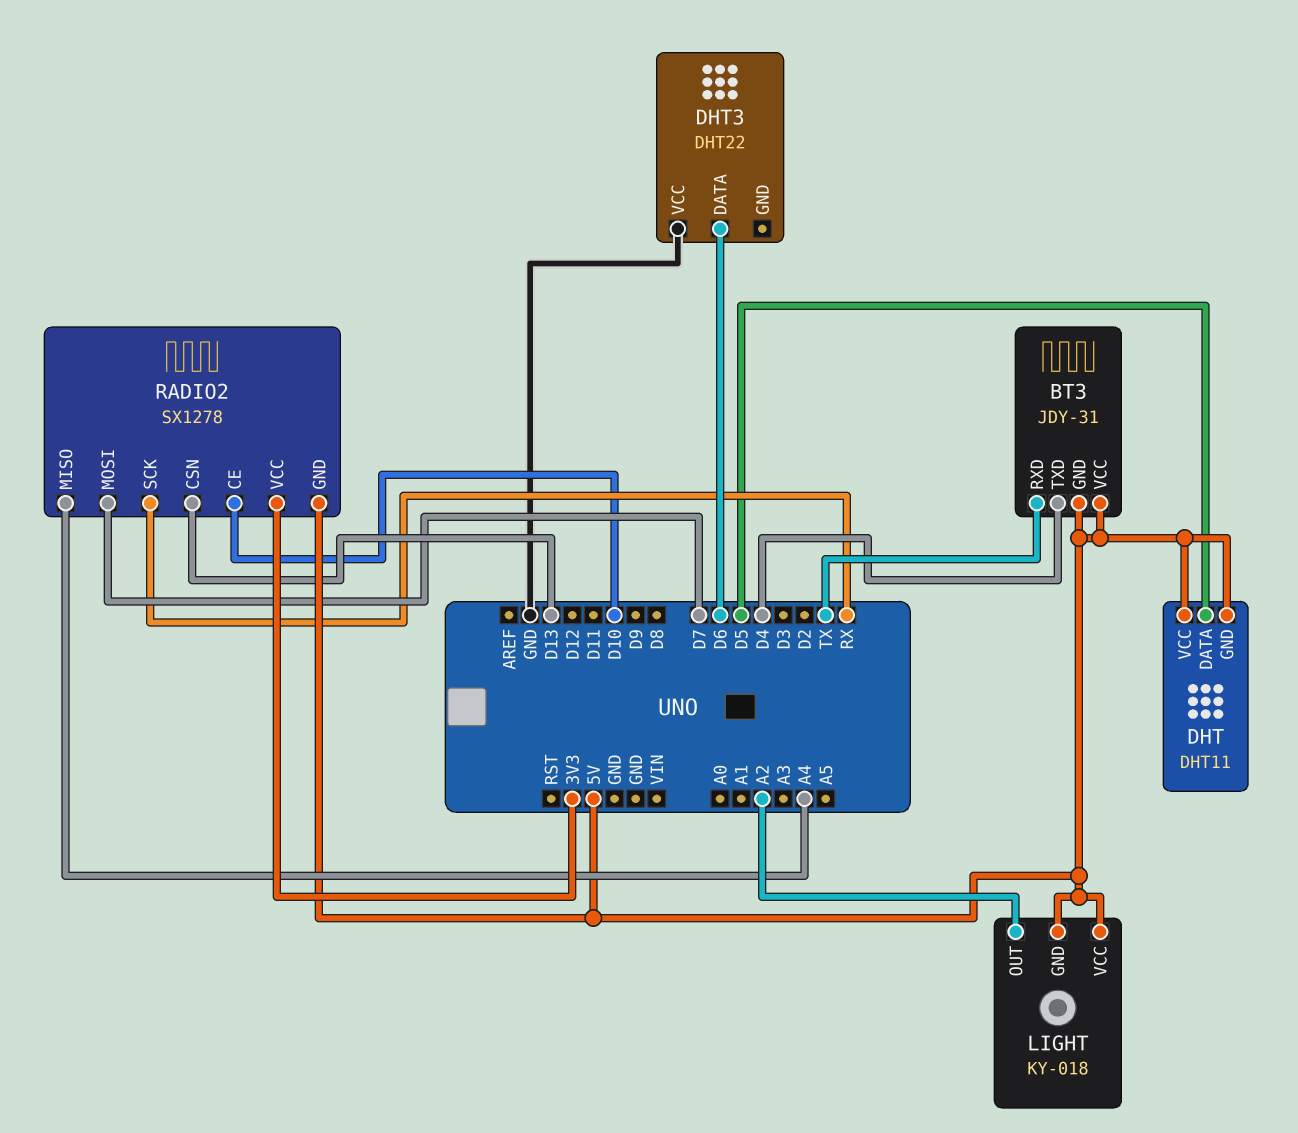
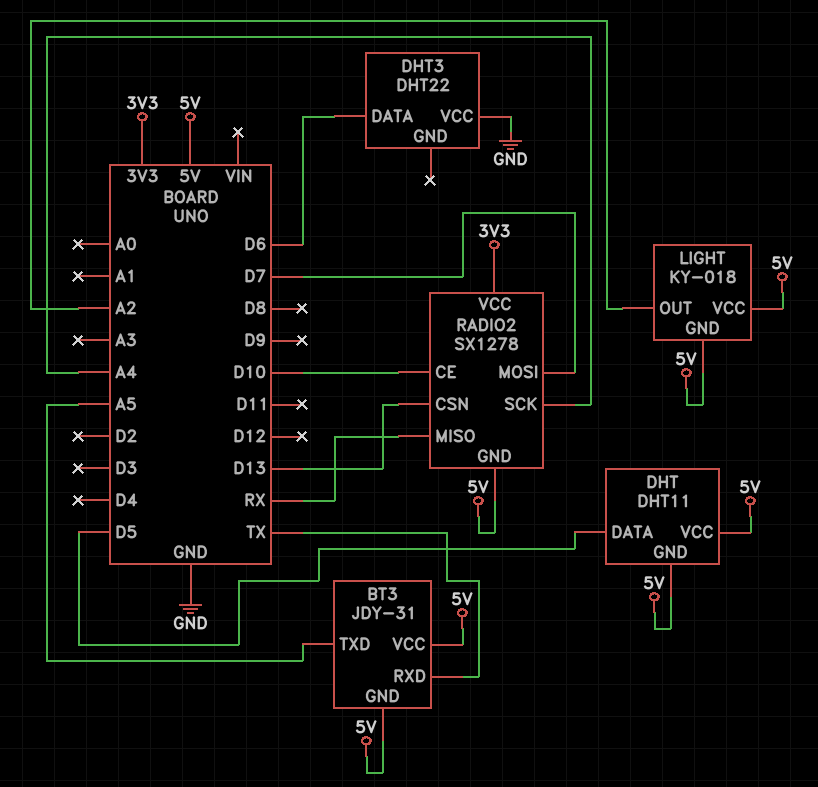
BT3 pin TXD: D4 -> A5
RADIO2 pin MISO: A4 -> RX
RADIO2 pin SCK: RX -> A4

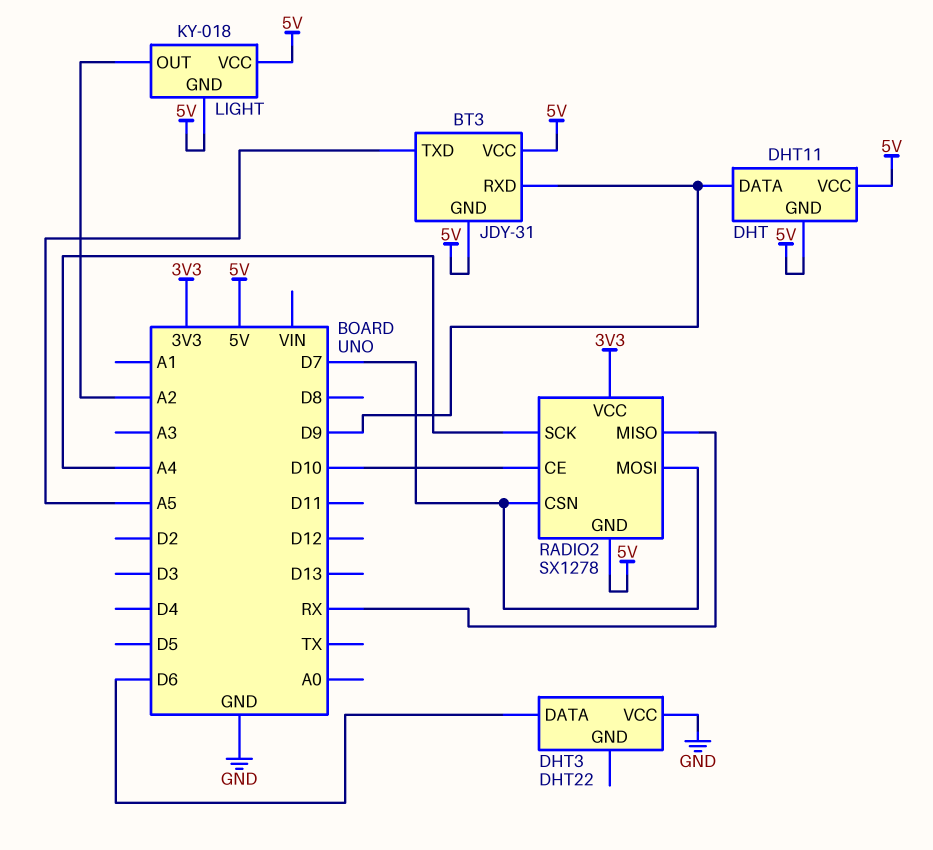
BT3 pin RXD: TX -> D9
DHT pin DATA: D5 -> D9
RADIO2 pin CSN: D13 -> D7

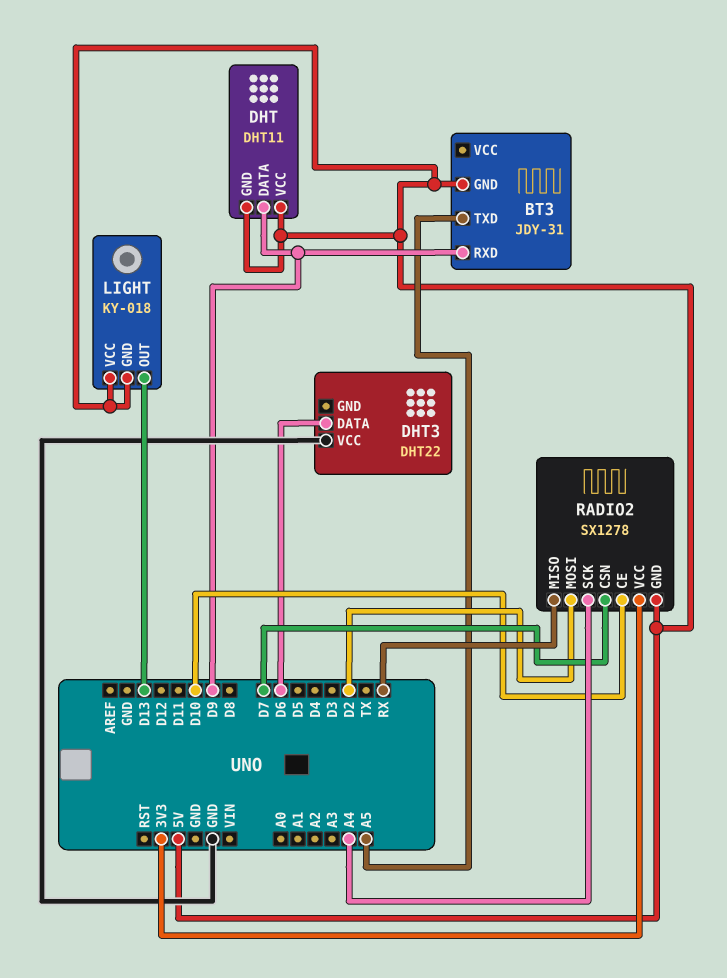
BT3 pin VCC: 5V -> none
LIGHT pin OUT: A2 -> D13
RADIO2 pin MOSI: D7 -> D2

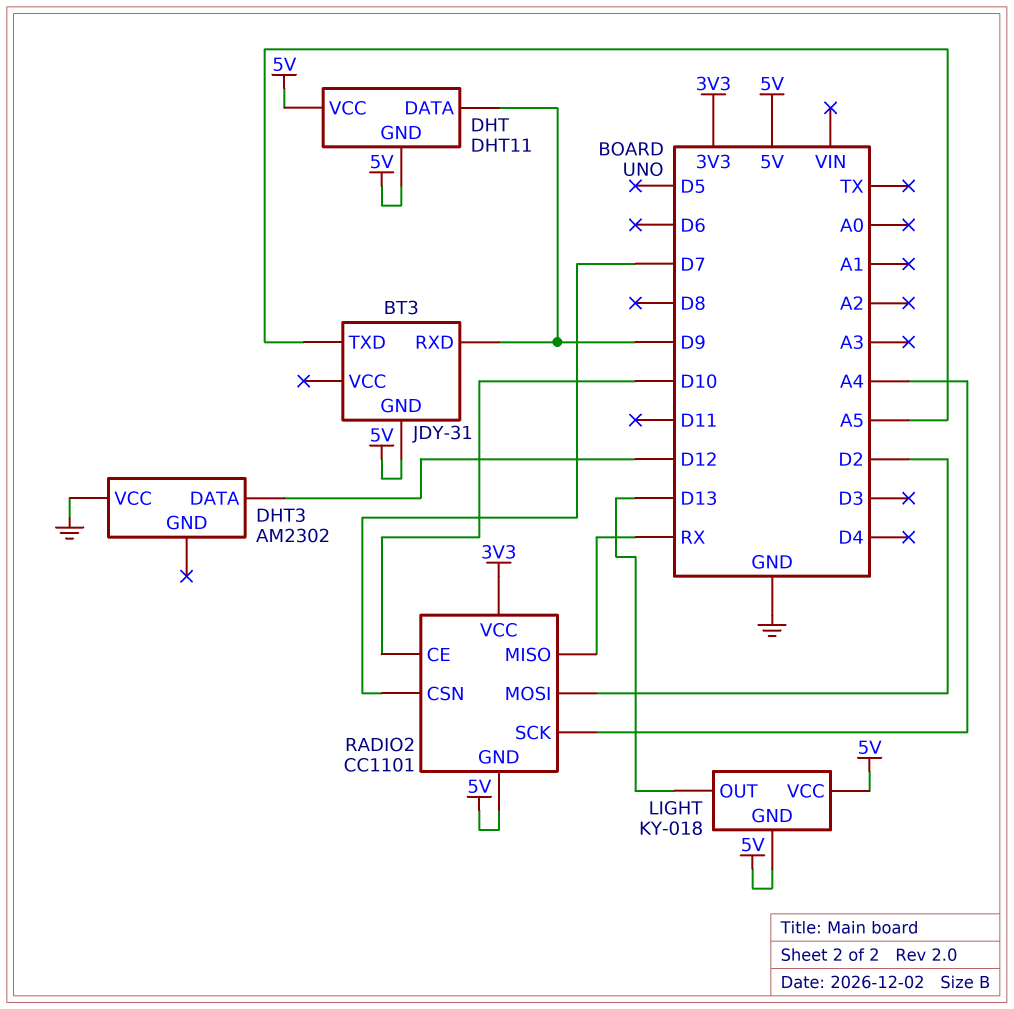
DHT3: DHT22 -> AM2302
DHT3 pin DATA: D6 -> D12
RADIO2: SX1278 -> CC1101

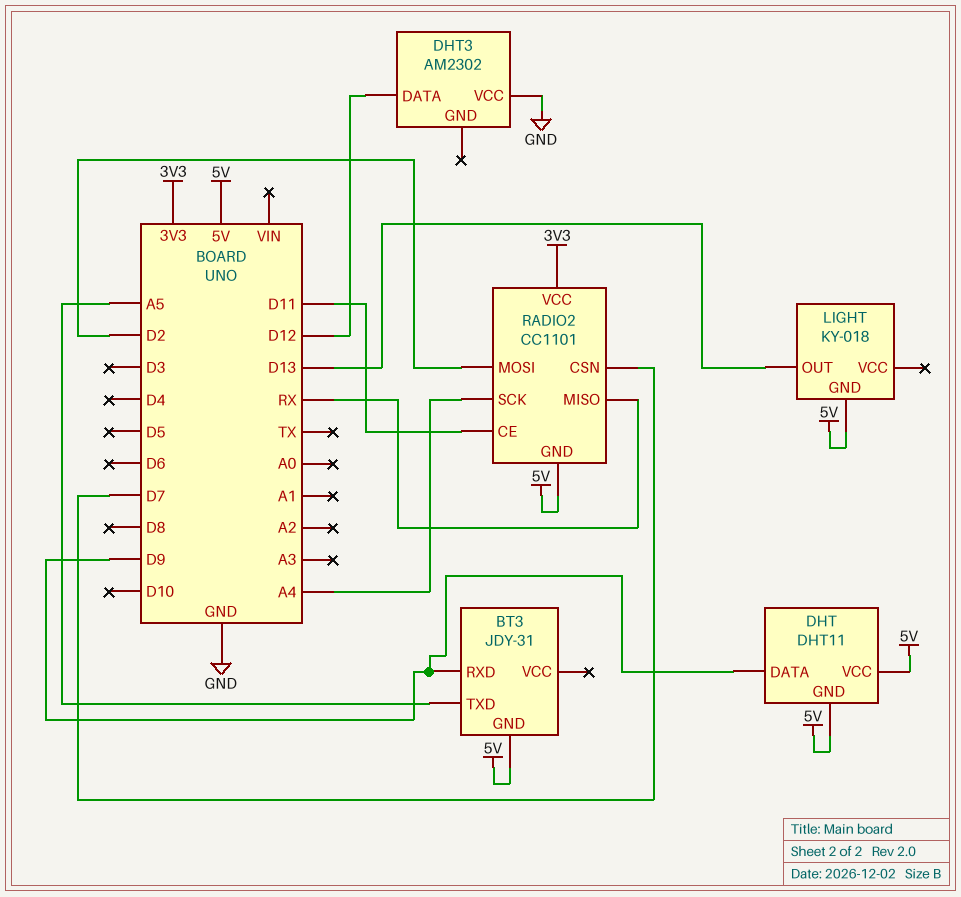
LIGHT pin VCC: 5V -> none
RADIO2 pin CE: D10 -> D11

